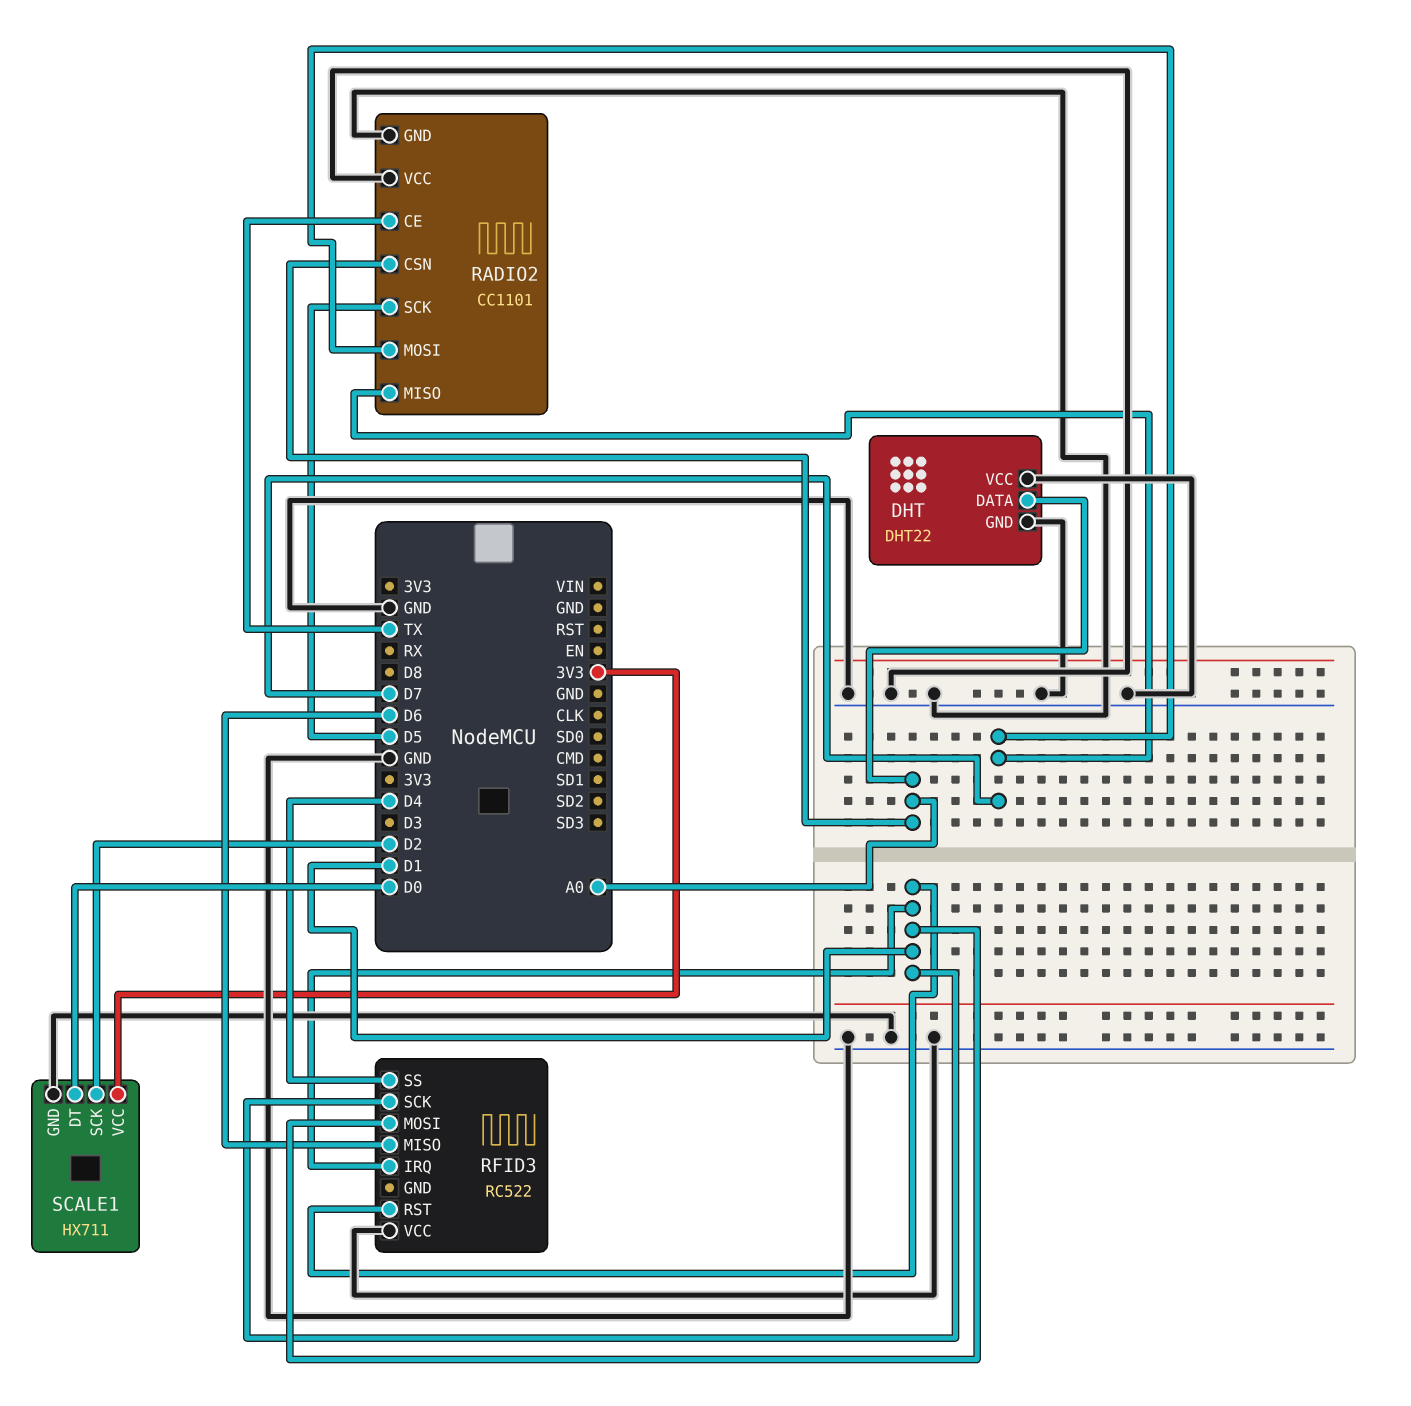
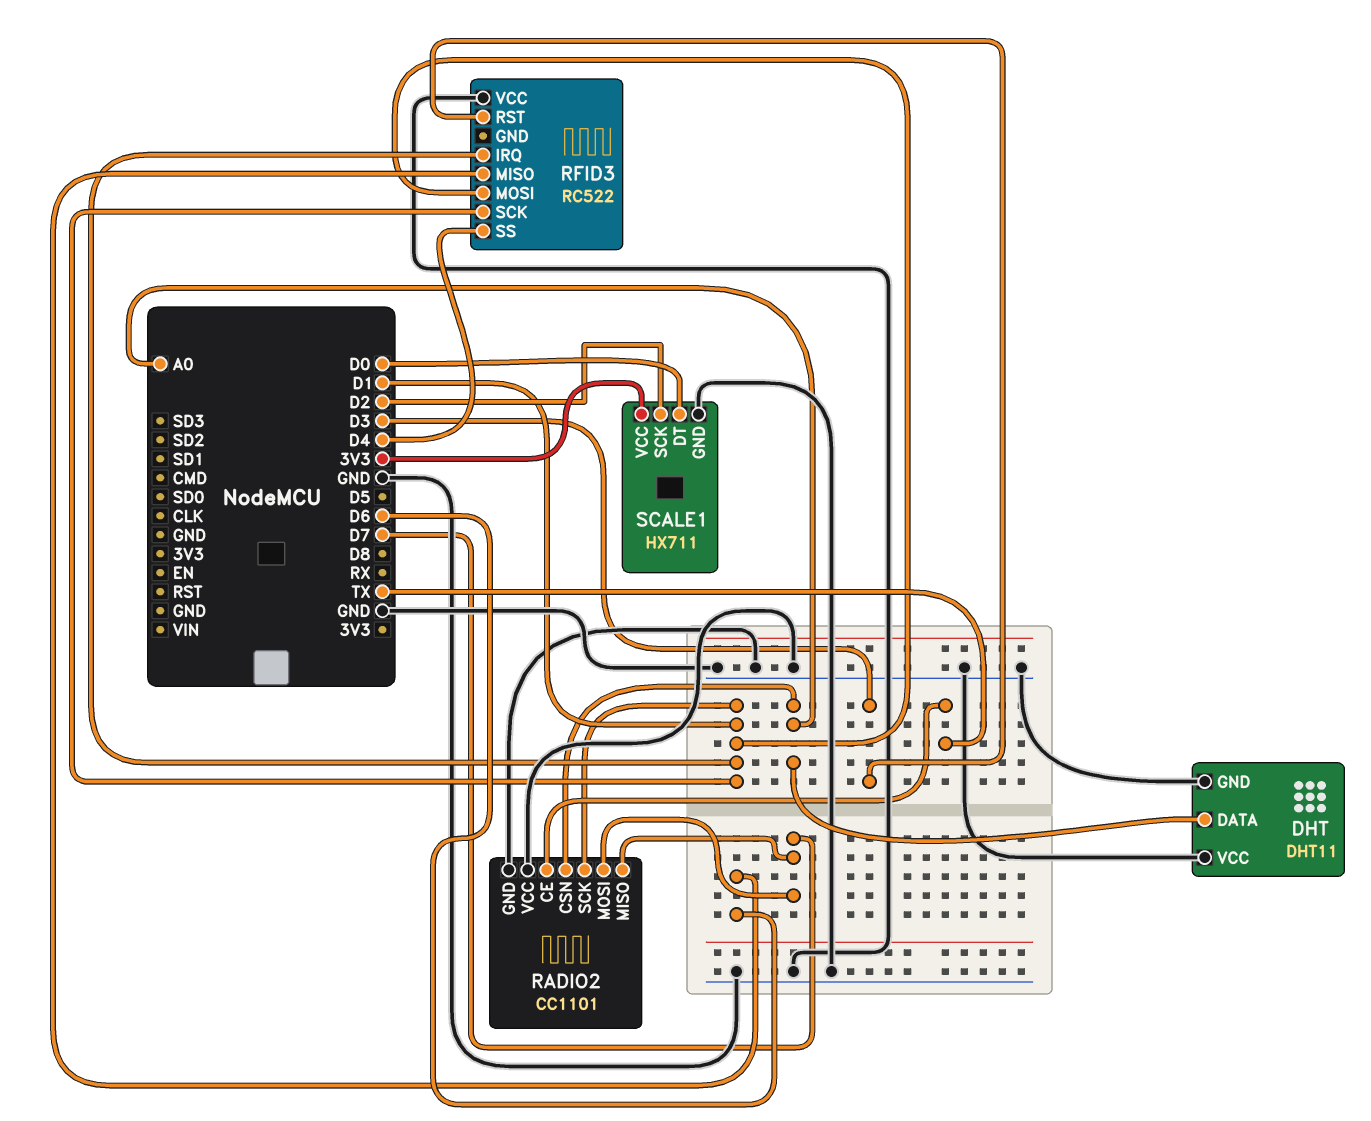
DHT: DHT22 -> DHT11
RADIO2 pin SCK: D5 -> D1
RFID3 pin RST: D1 -> D3

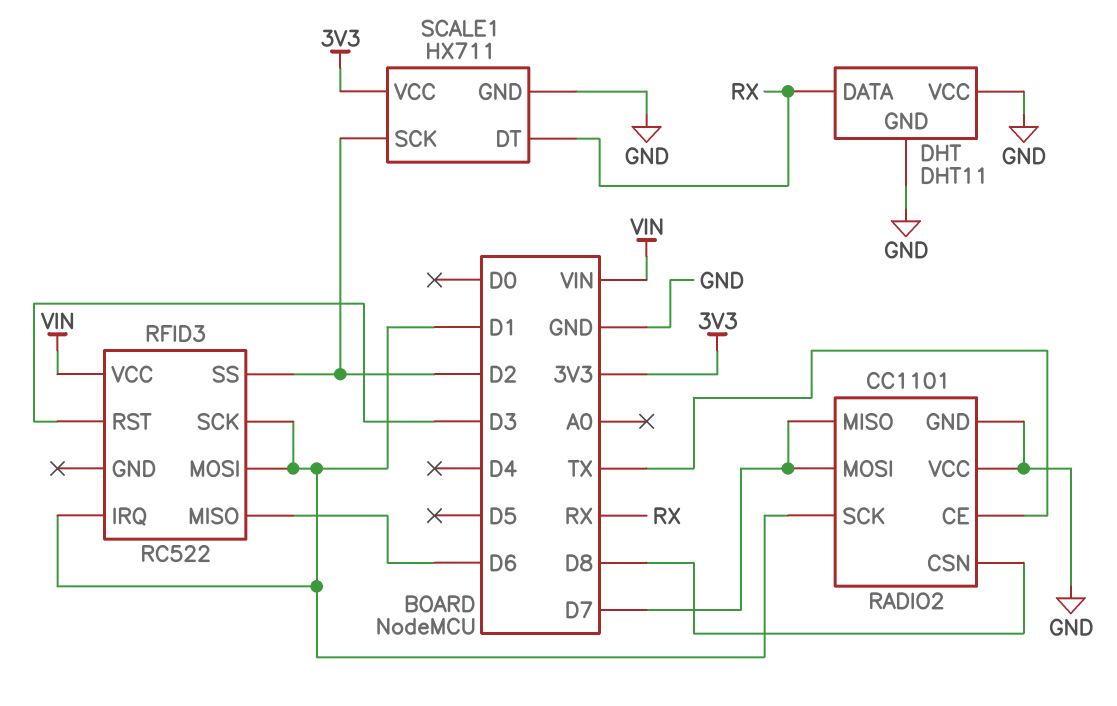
DHT pin DATA: A0 -> RX
RADIO2 pin CSN: A0 -> D8
RFID3 pin SS: D4 -> D2
RFID3 pin VCC: GND -> VIN
SCALE1 pin DT: D0 -> RX

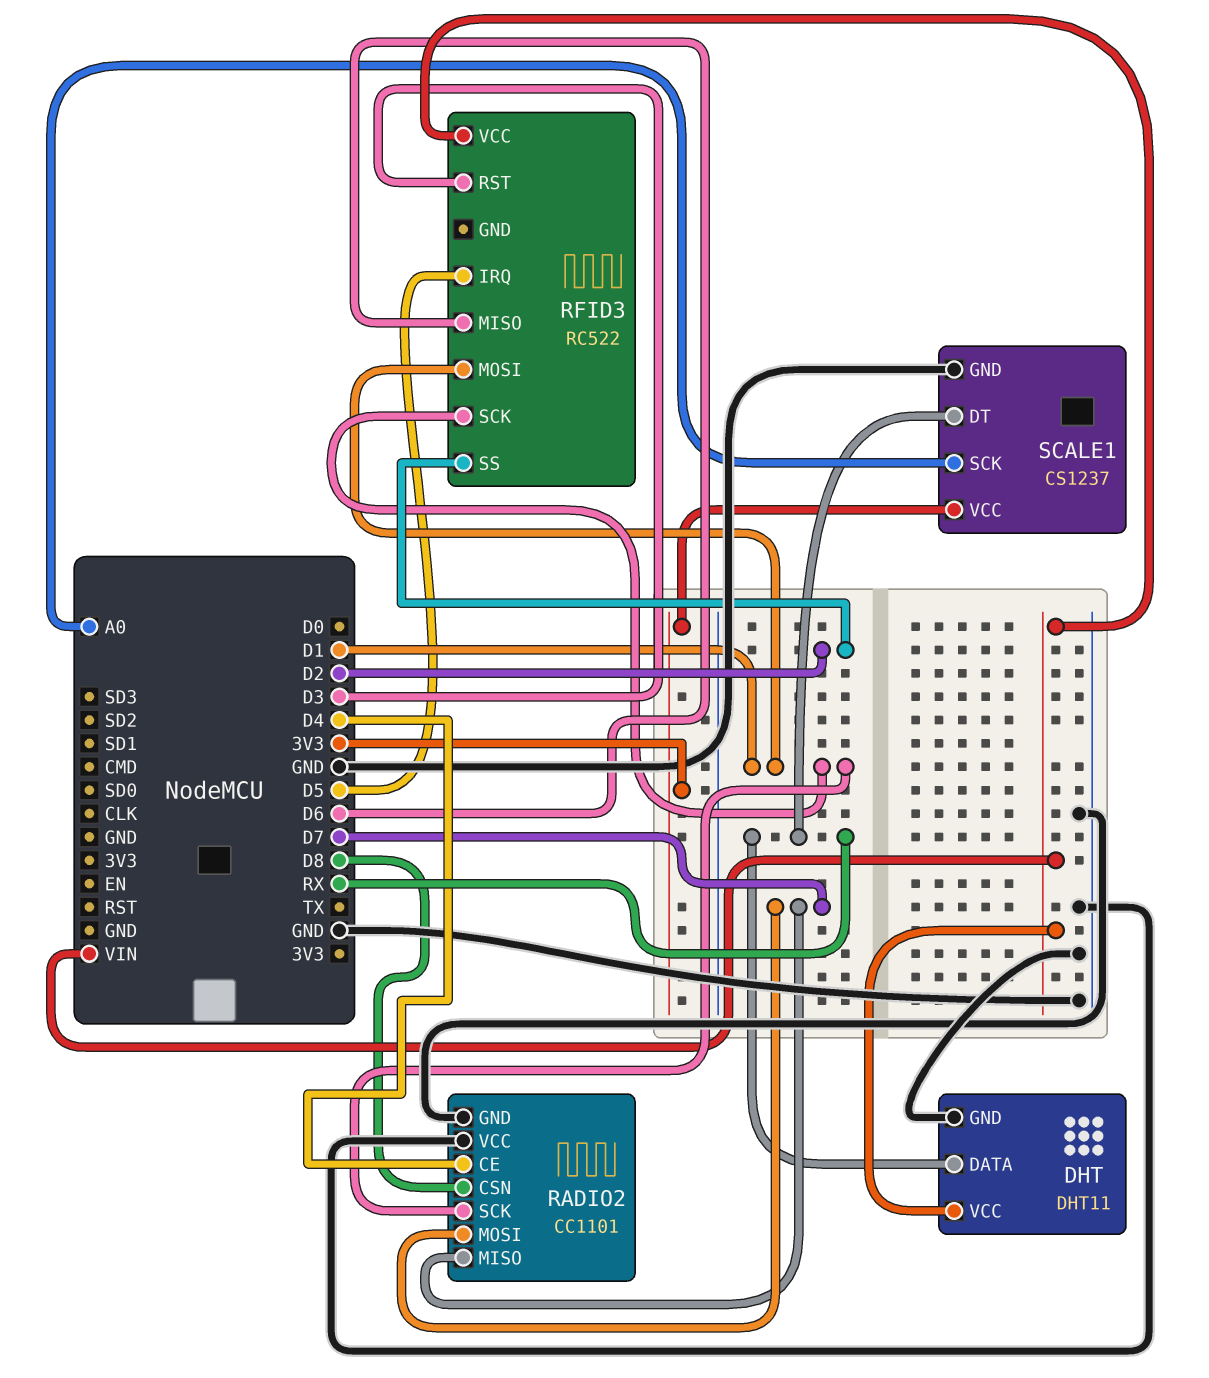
DHT pin VCC: GND -> VIN
RADIO2 pin CE: TX -> D4
RFID3 pin IRQ: D1 -> D5
SCALE1: HX711 -> CS1237
SCALE1 pin SCK: D2 -> A0

